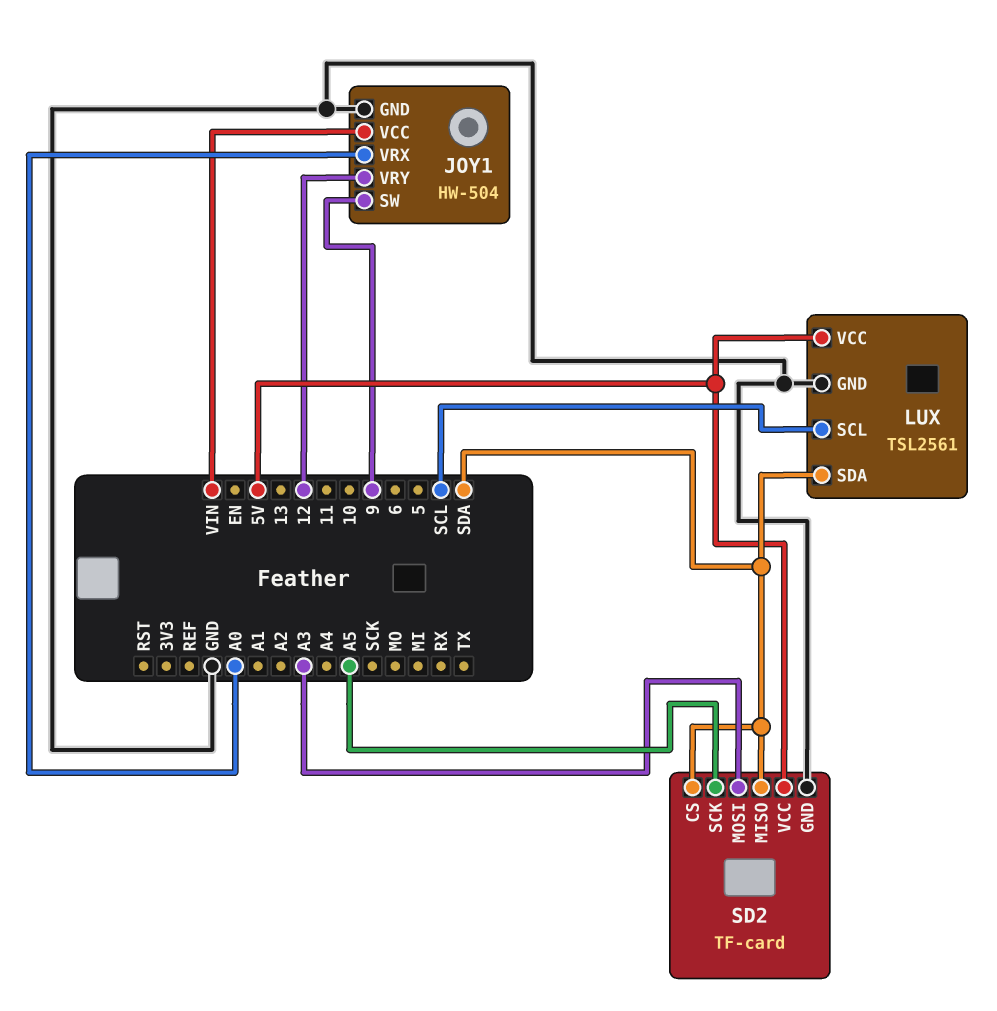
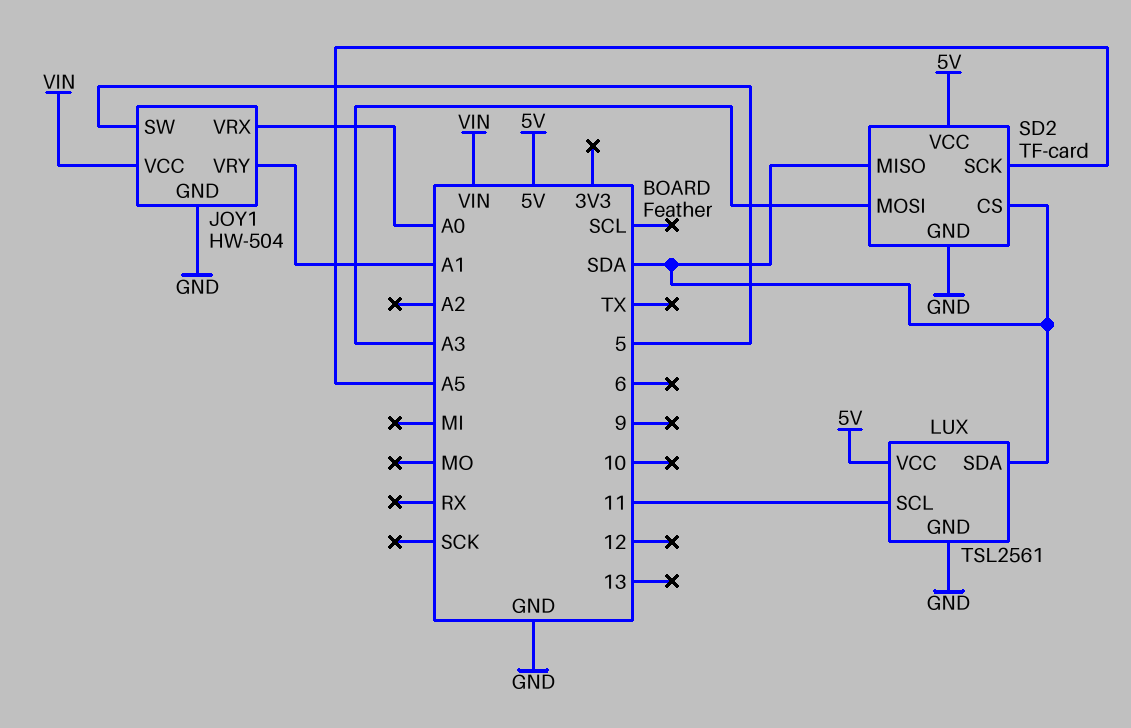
JOY1 pin SW: 9 -> 5
JOY1 pin VRY: 12 -> A1
LUX pin SCL: SCL -> 11

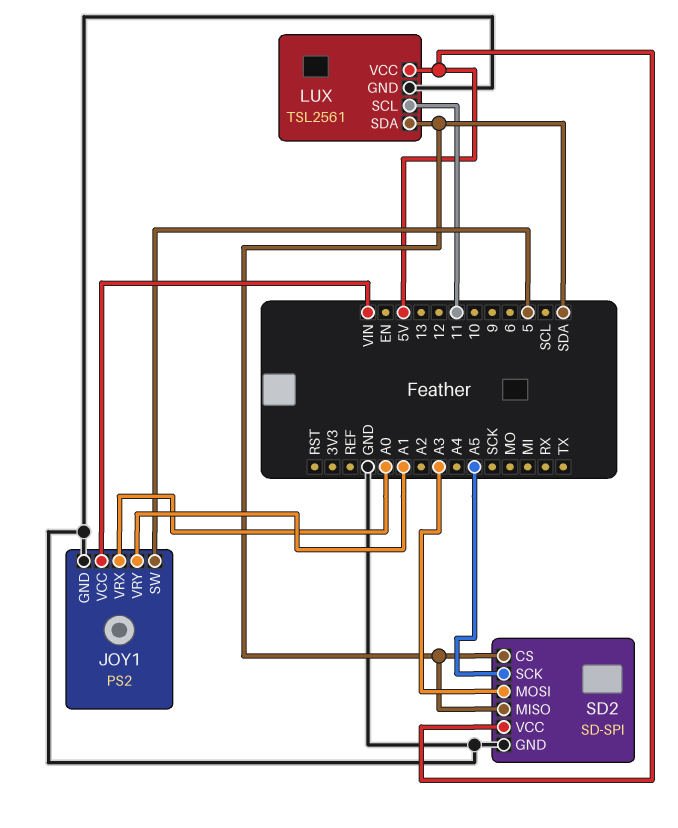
JOY1: HW-504 -> PS2
SD2: TF-card -> SD-SPI

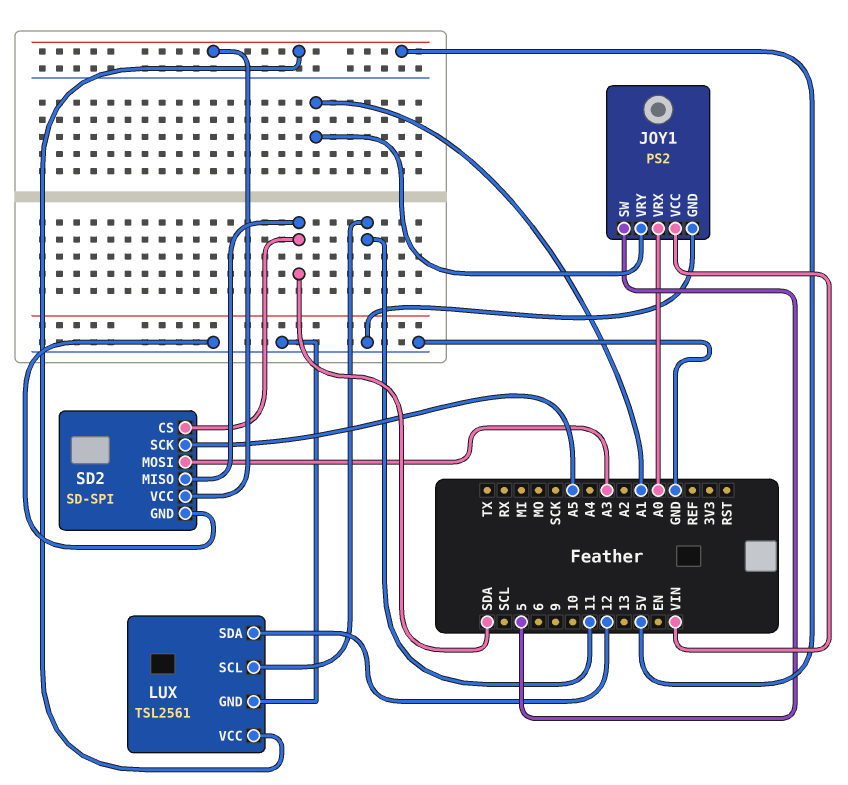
LUX pin SDA: SDA -> 12

